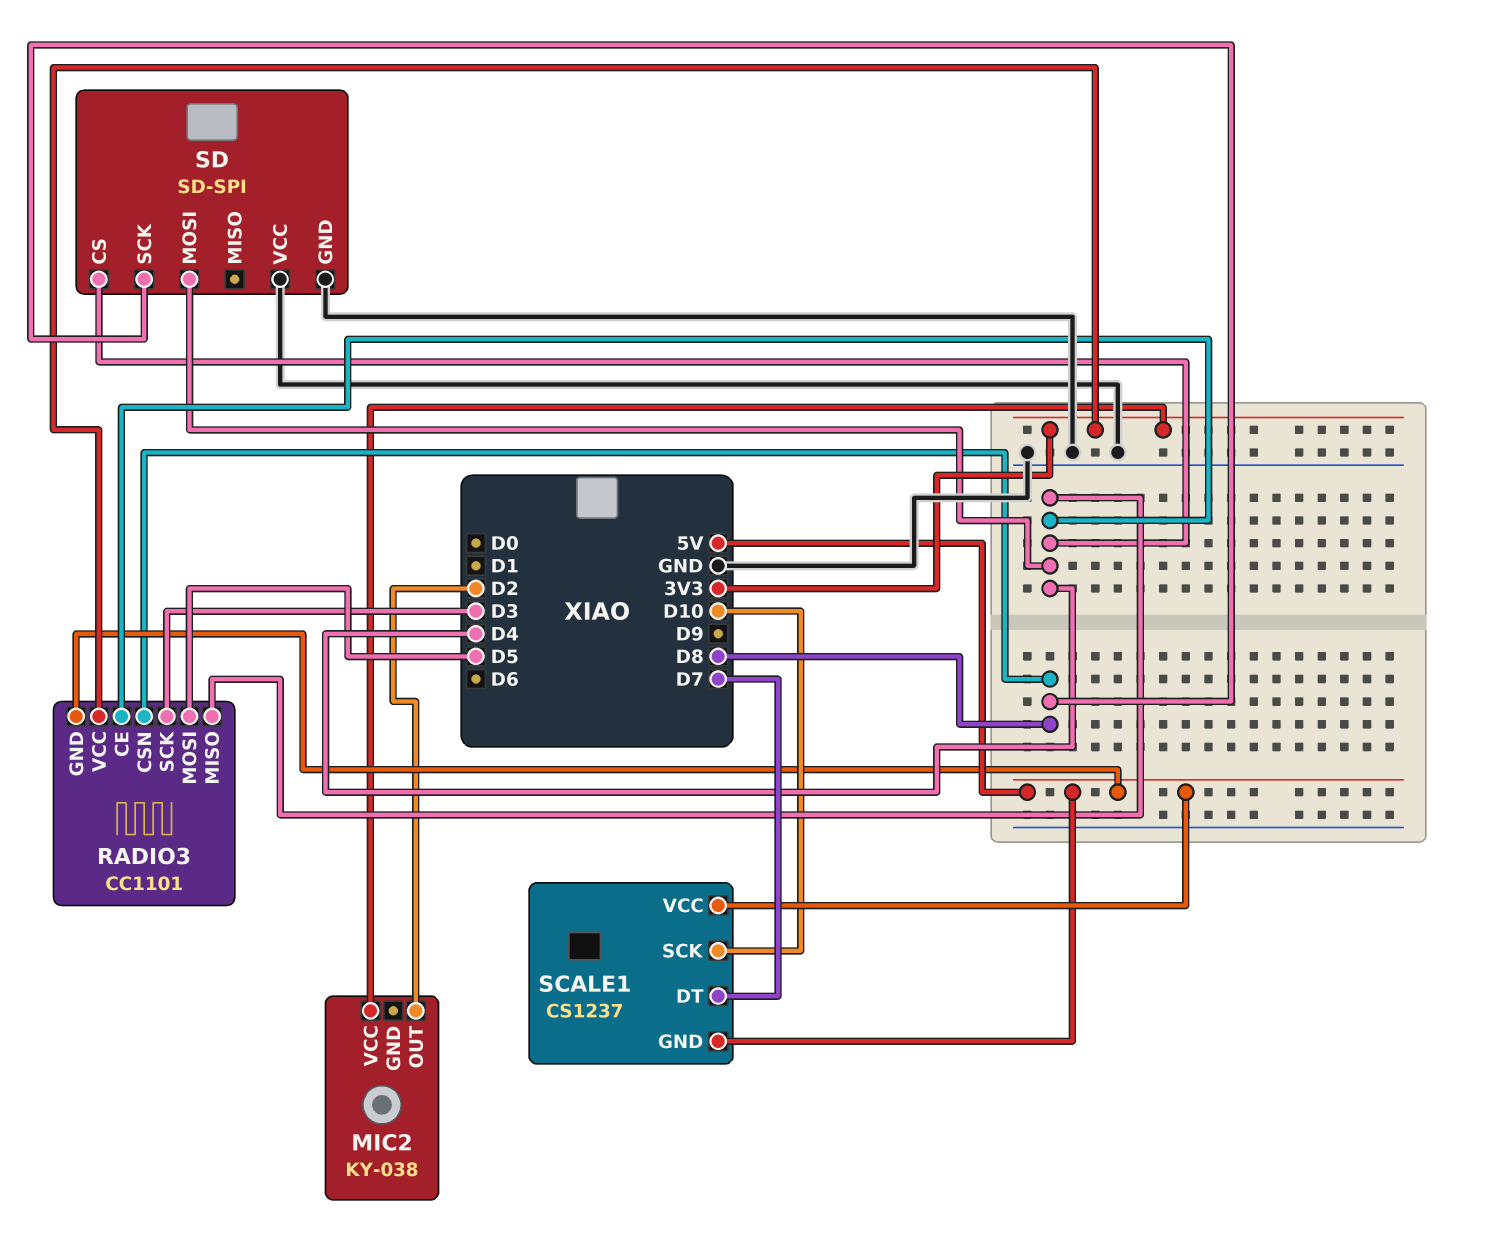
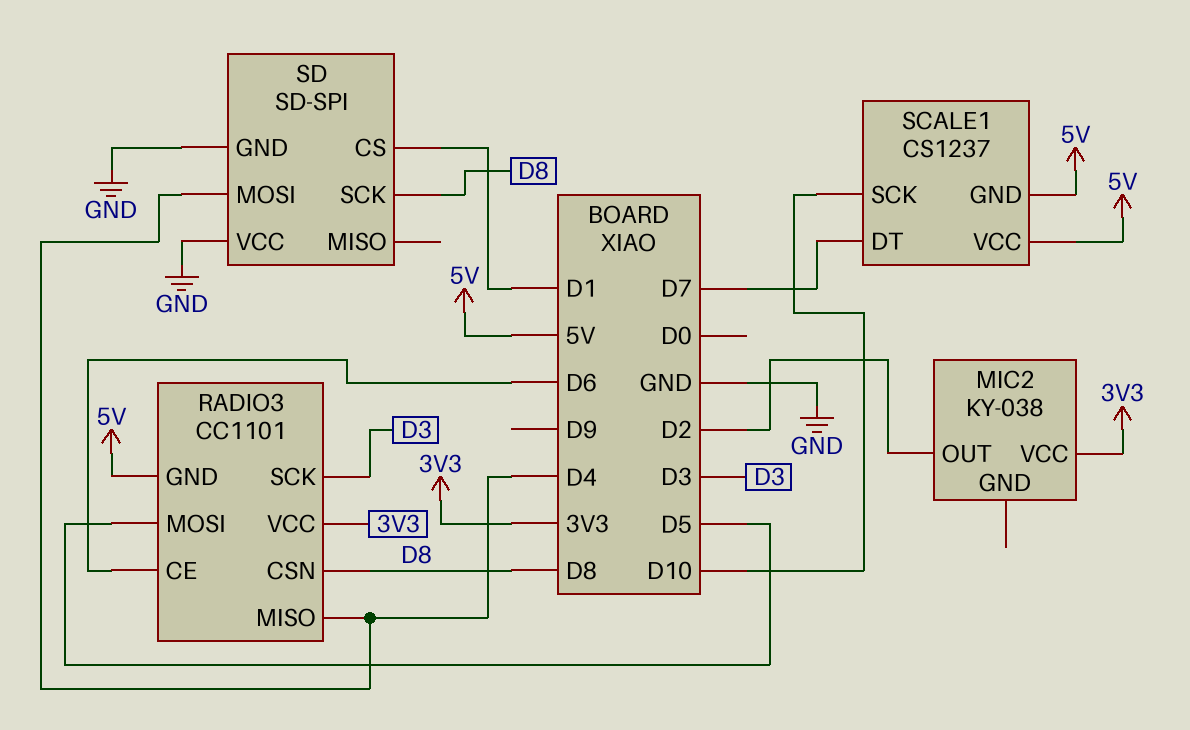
RADIO3 pin CE: D4 -> D6
SD pin CS: D4 -> D1

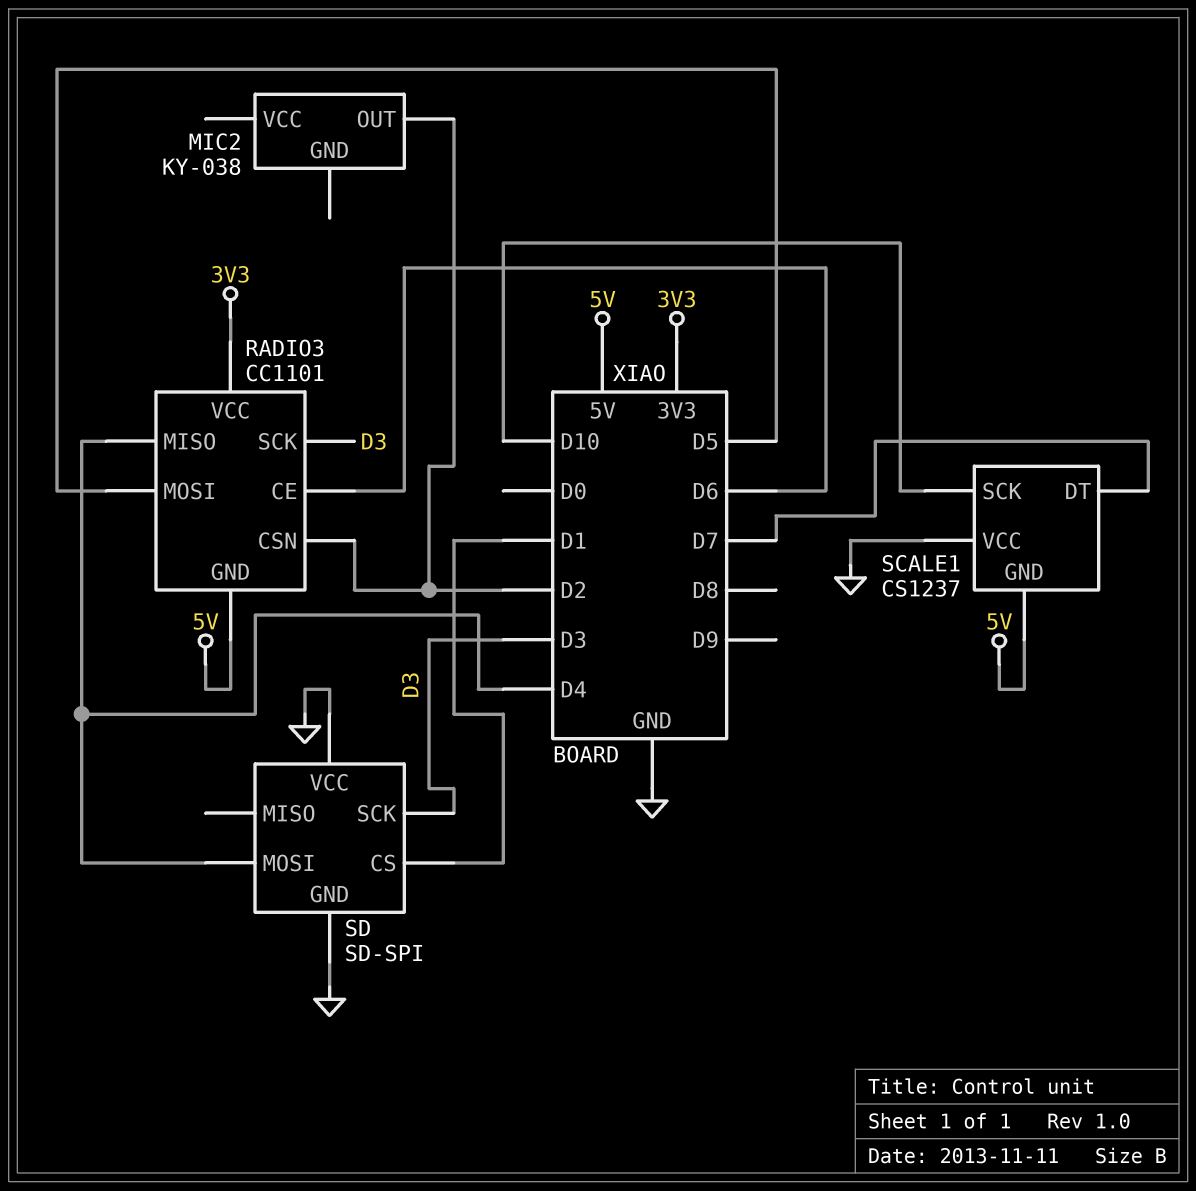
MIC2 pin VCC: 3V3 -> none
RADIO3 pin CSN: D8 -> D2
SCALE1 pin VCC: 5V -> GND
SD pin SCK: D8 -> D3

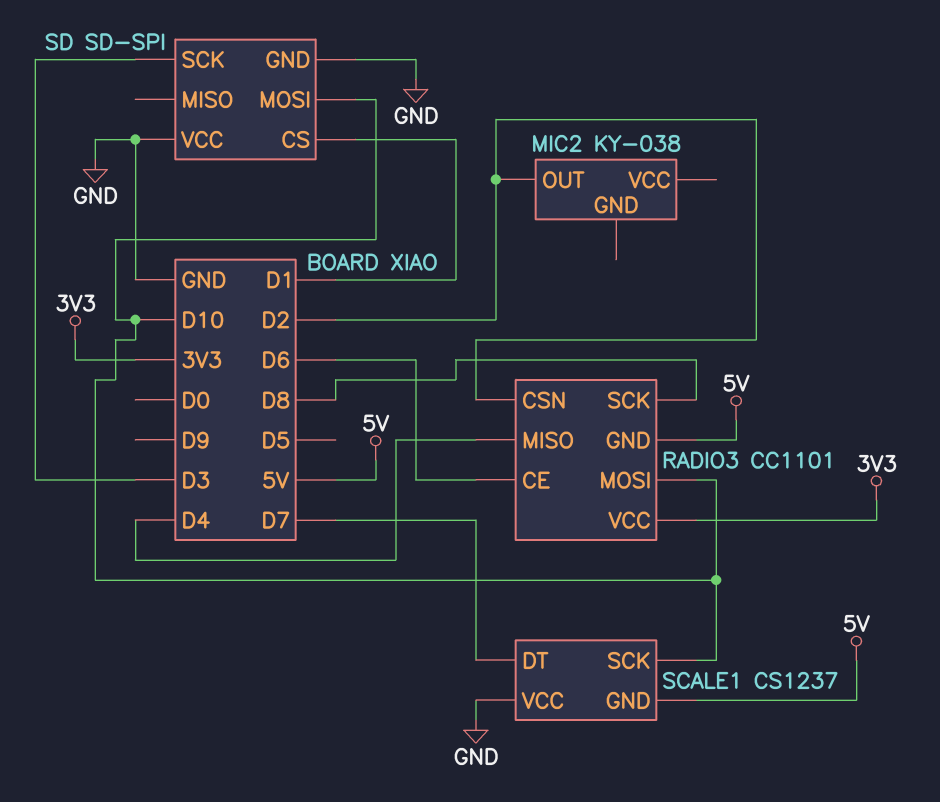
RADIO3 pin MOSI: D5 -> D10
RADIO3 pin SCK: D3 -> D8
SD pin MOSI: D4 -> D10

